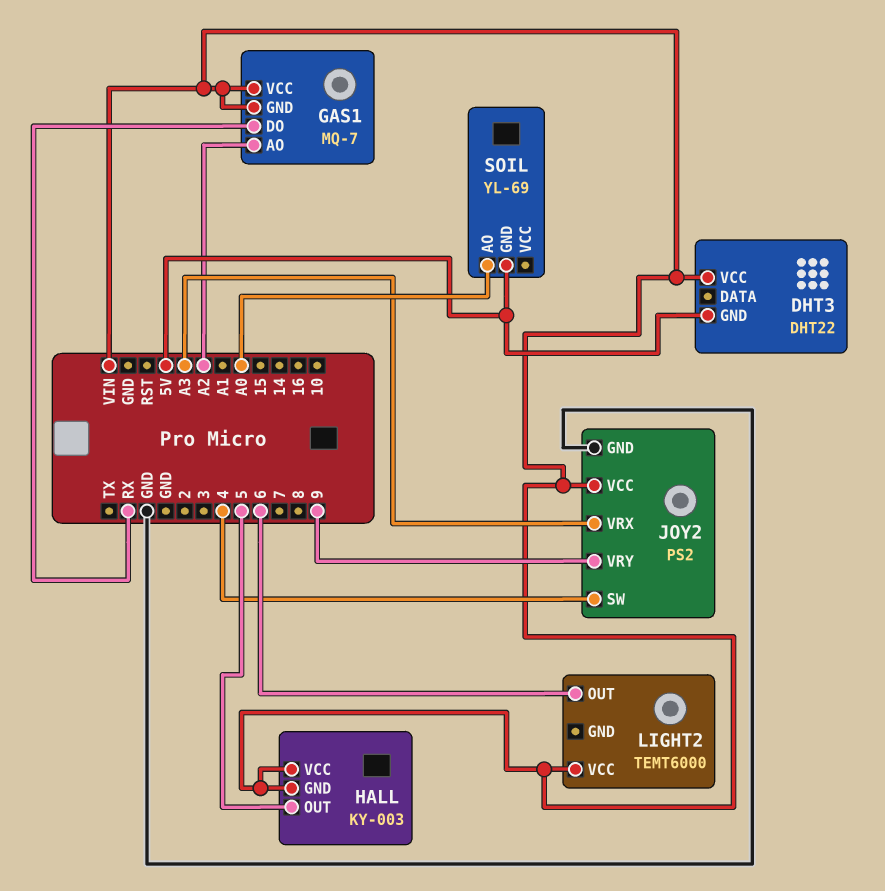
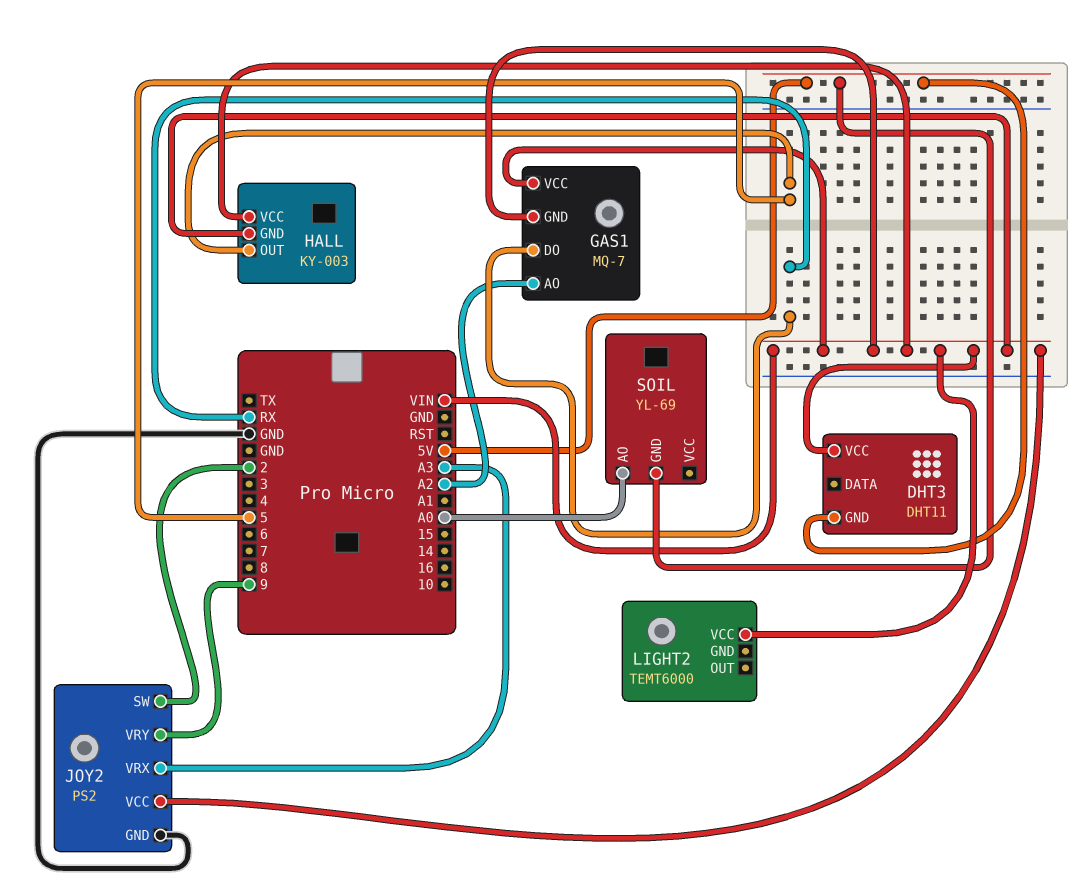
DHT3: DHT22 -> DHT11
JOY2 pin SW: 4 -> 2
LIGHT2 pin OUT: 6 -> none

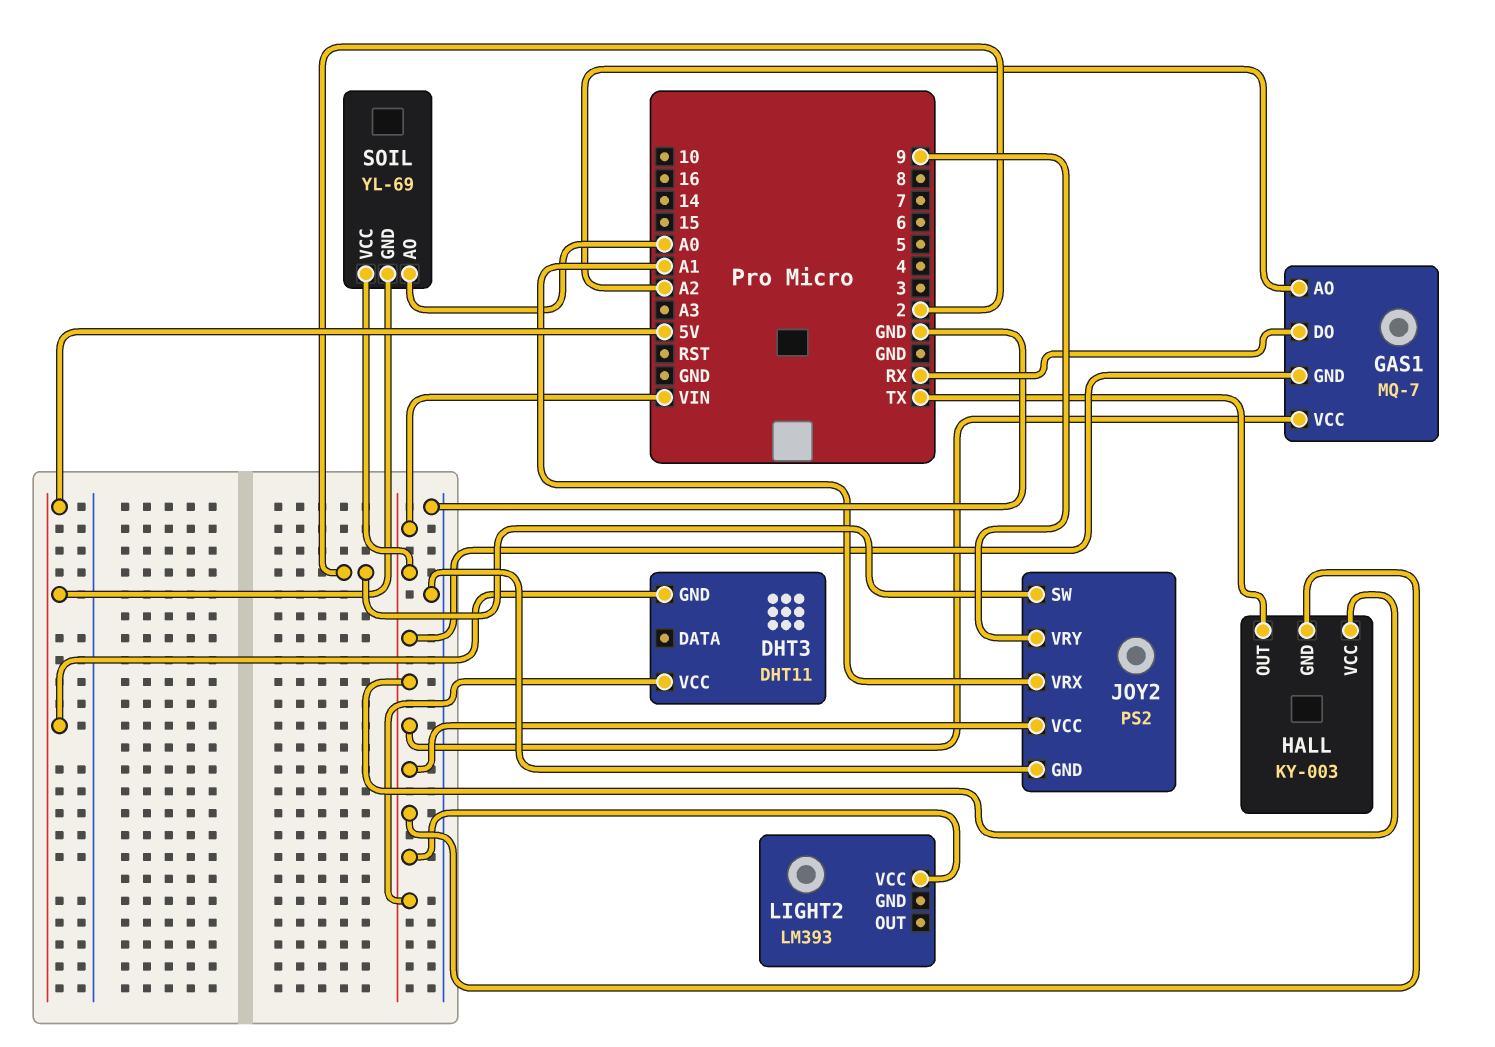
HALL pin OUT: 5 -> TX
JOY2 pin VRX: A3 -> A1
LIGHT2: TEMT6000 -> LM393
SOIL pin VCC: none -> VIN

